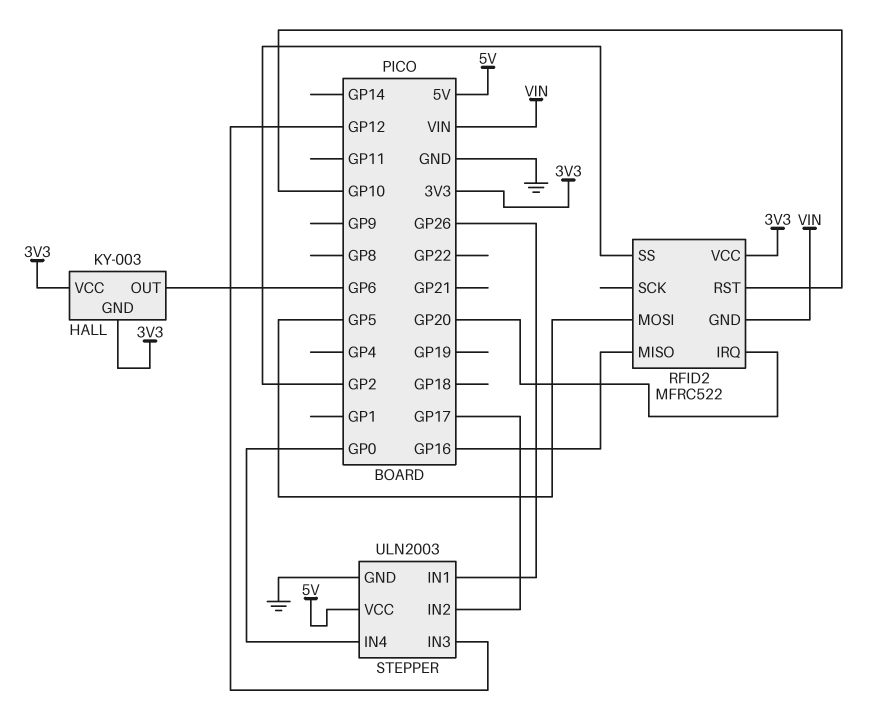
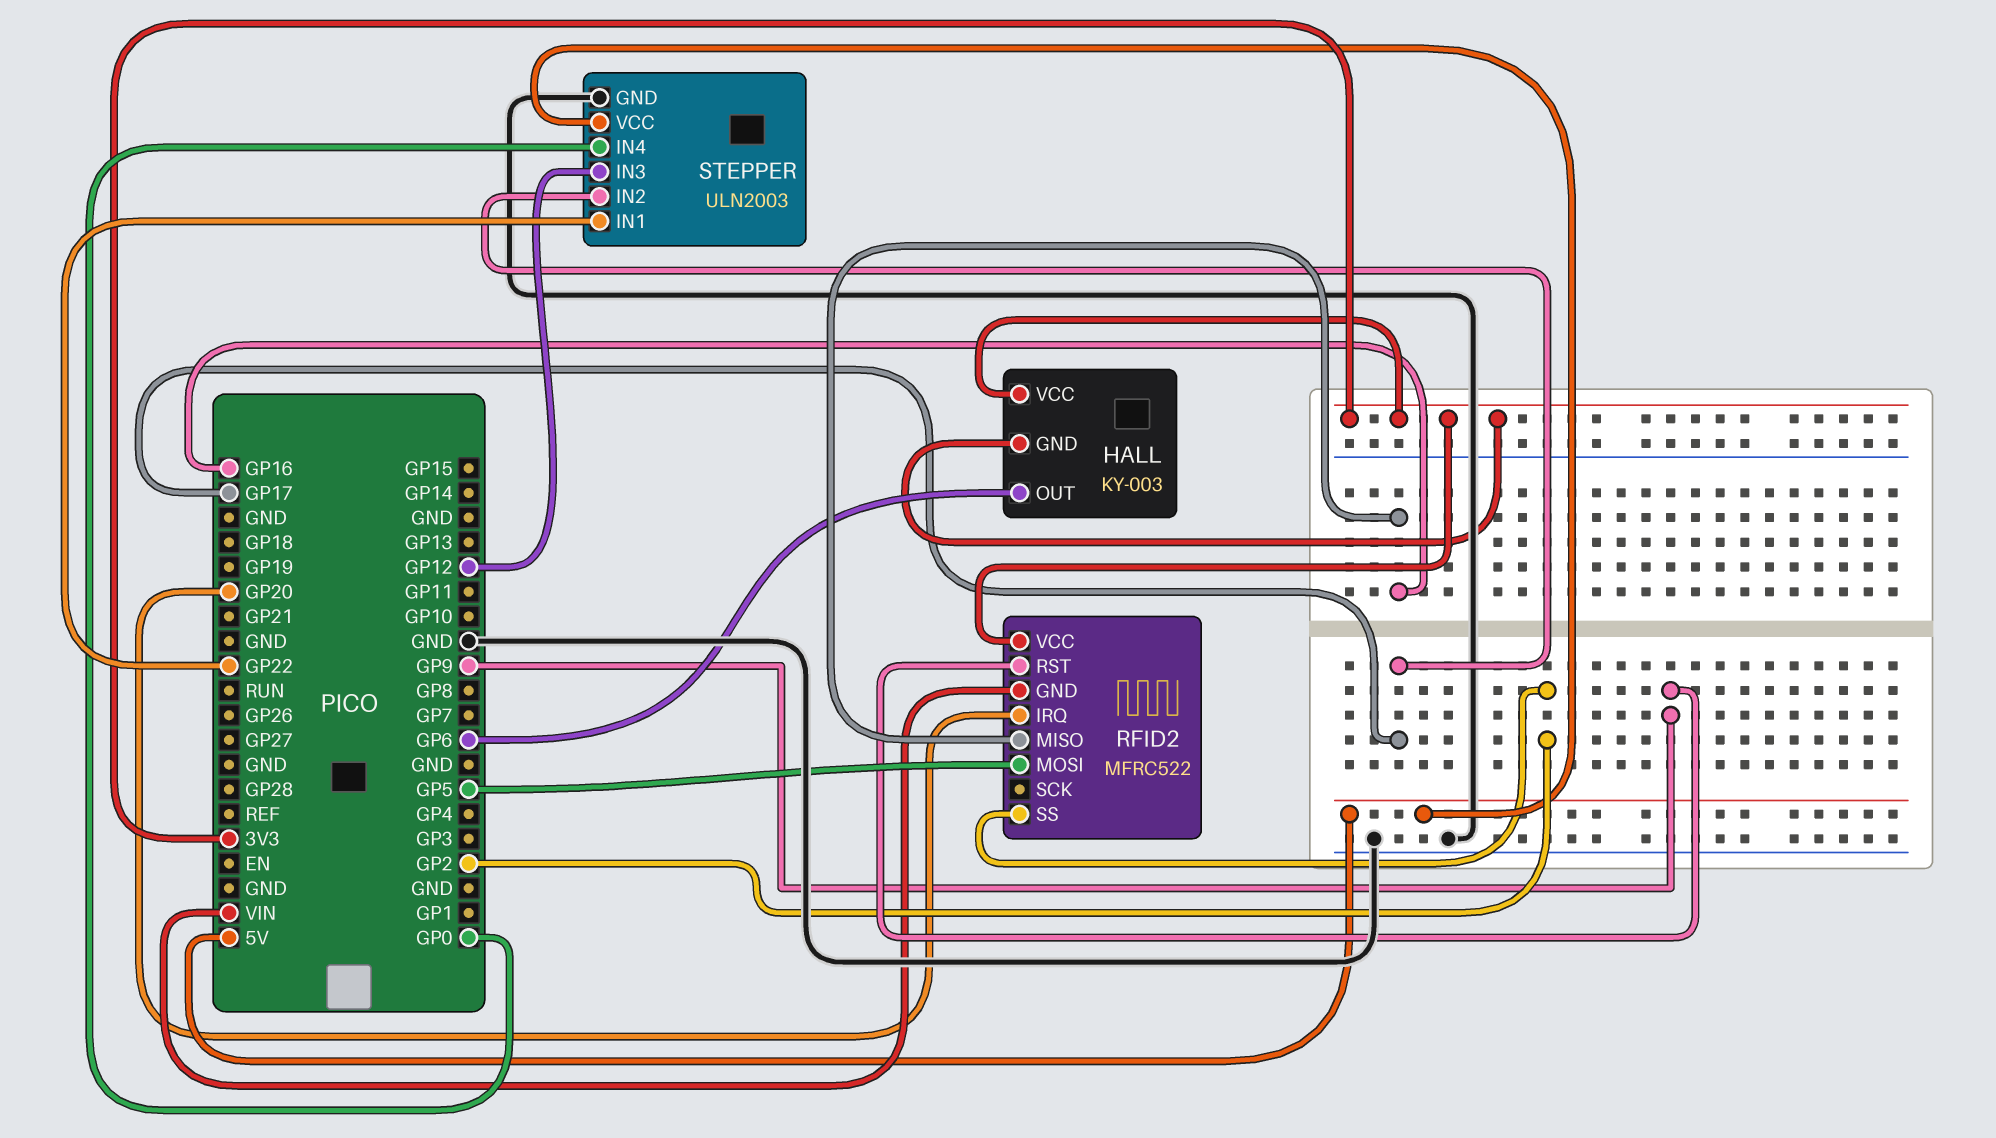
RFID2 pin RST: GP10 -> GP9
STEPPER pin IN1: GP26 -> GP22

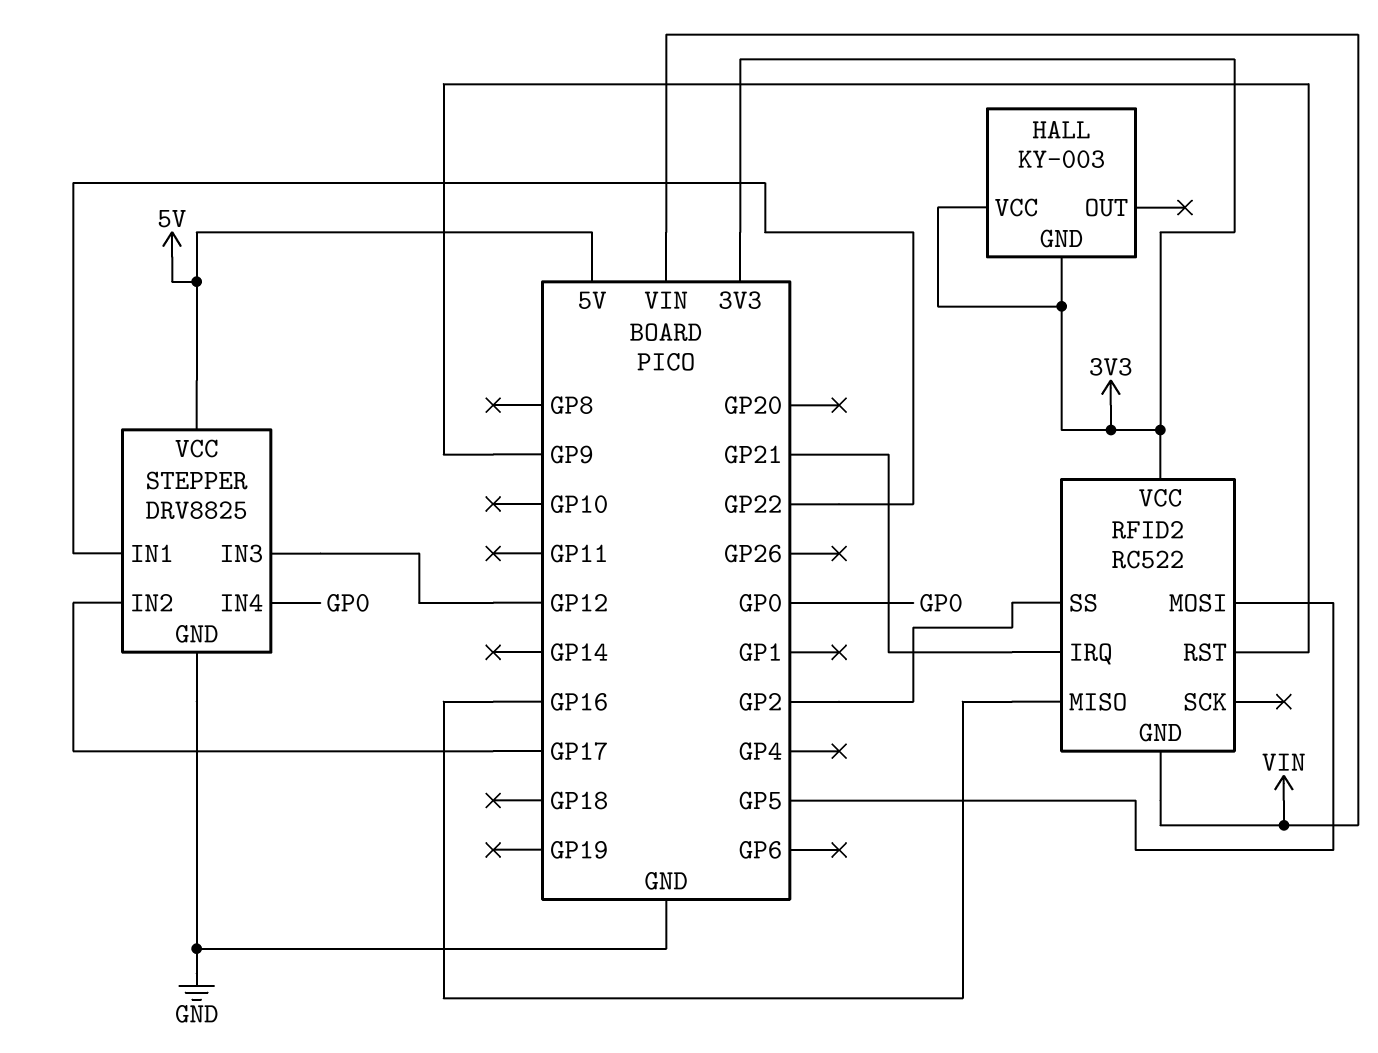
HALL pin OUT: GP6 -> none
RFID2: MFRC522 -> RC522
RFID2 pin IRQ: GP20 -> GP21
STEPPER: ULN2003 -> DRV8825

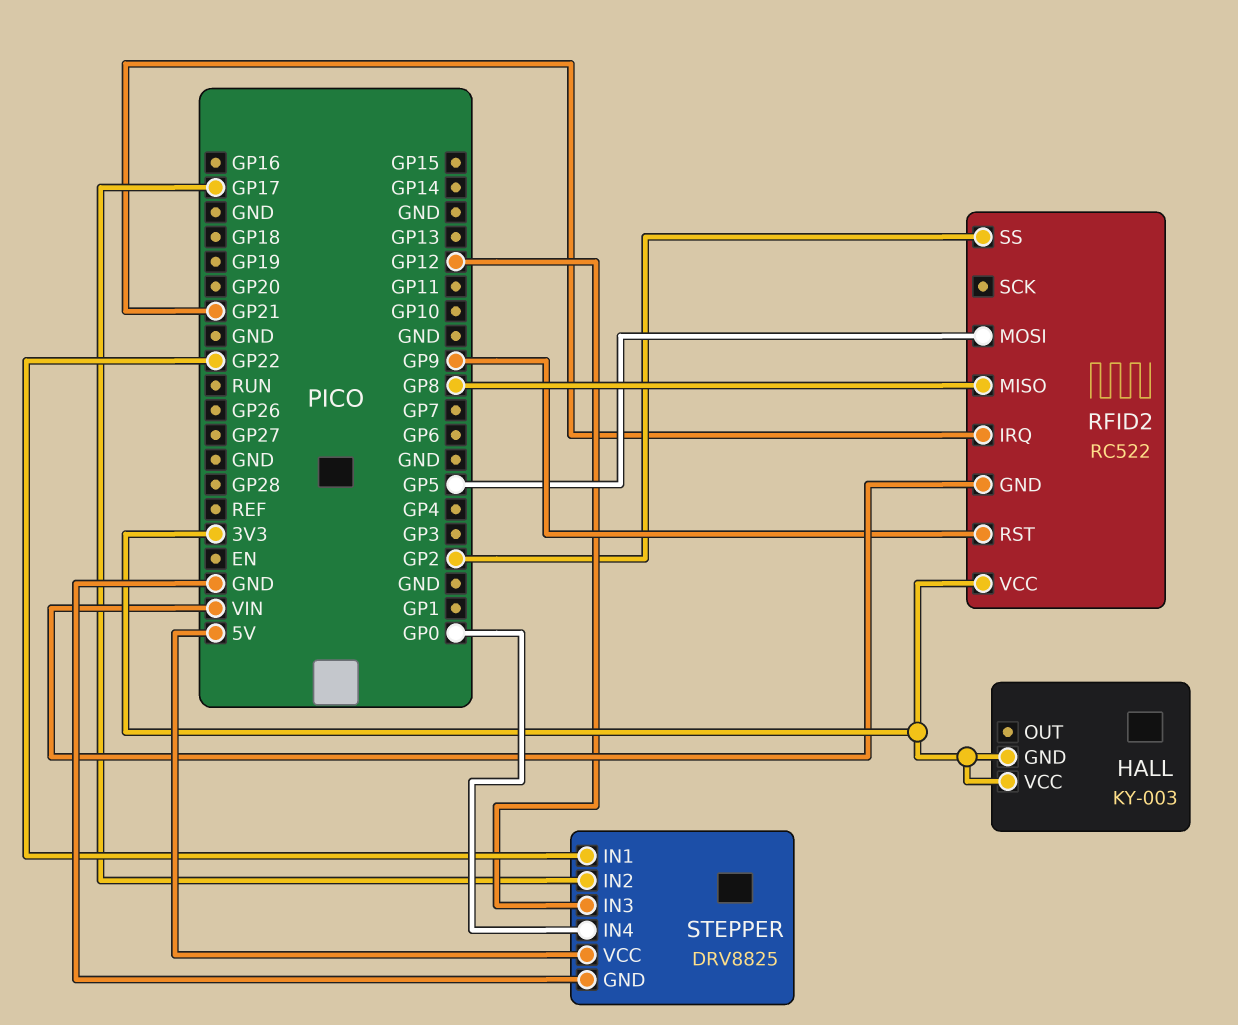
RFID2 pin MISO: GP16 -> GP8

